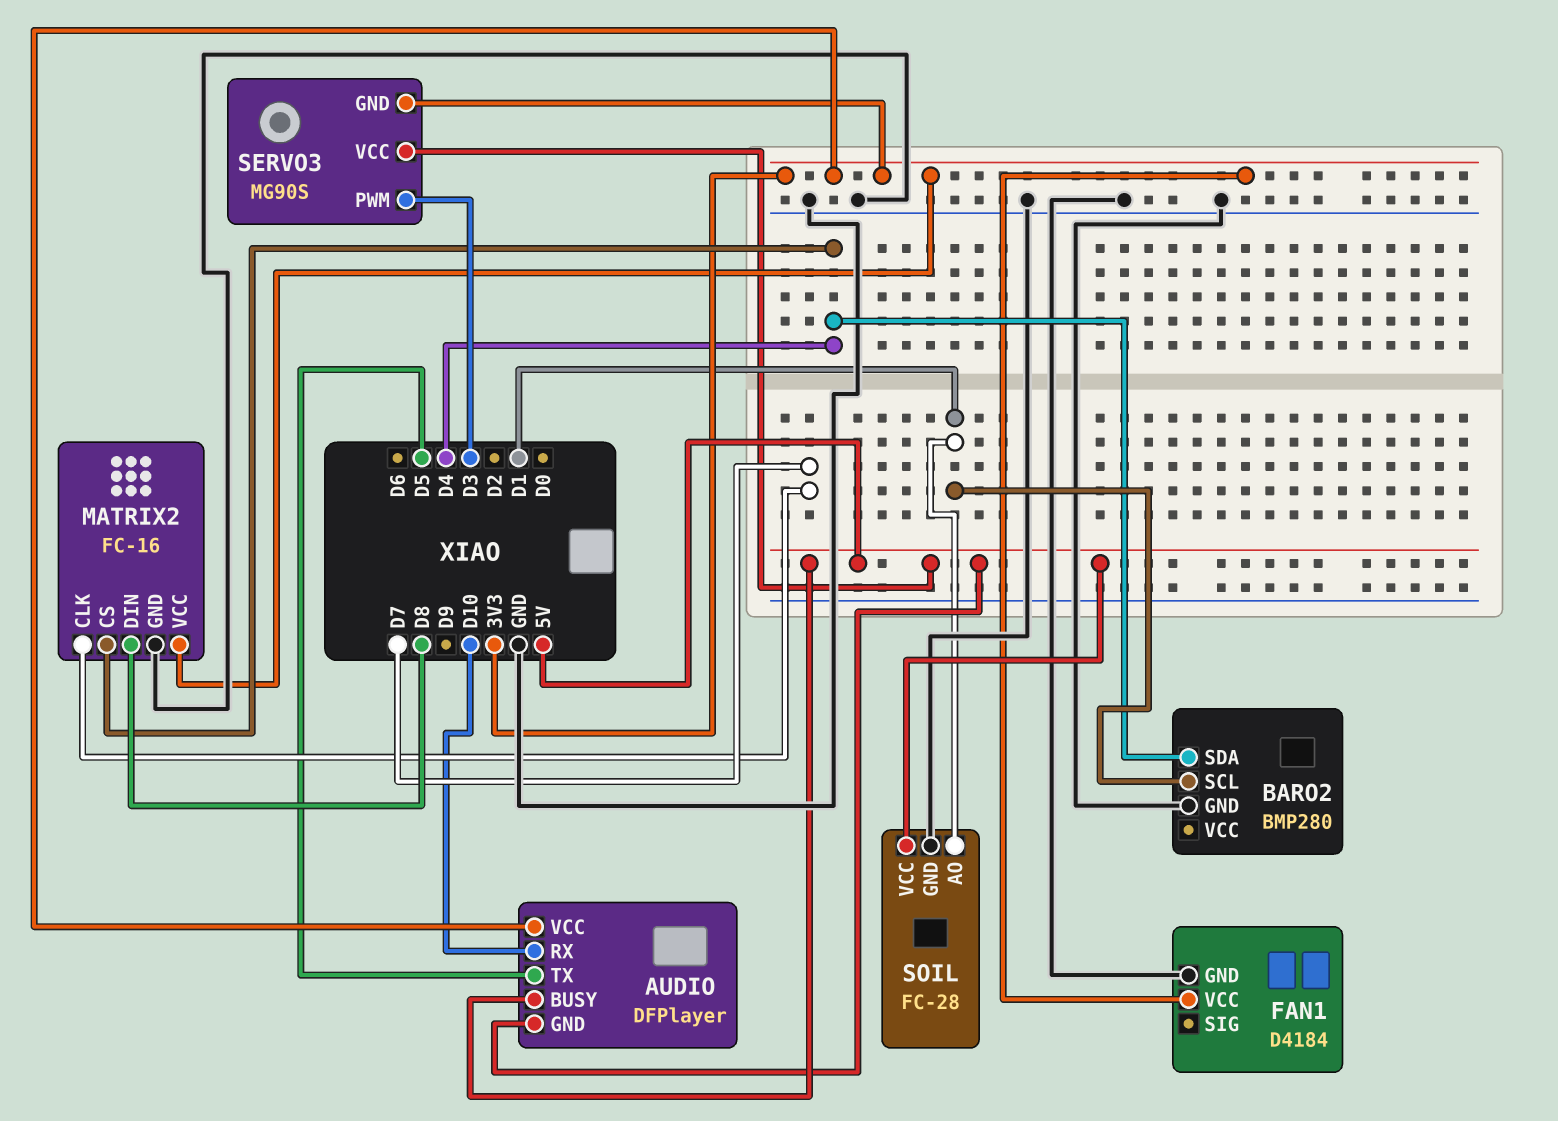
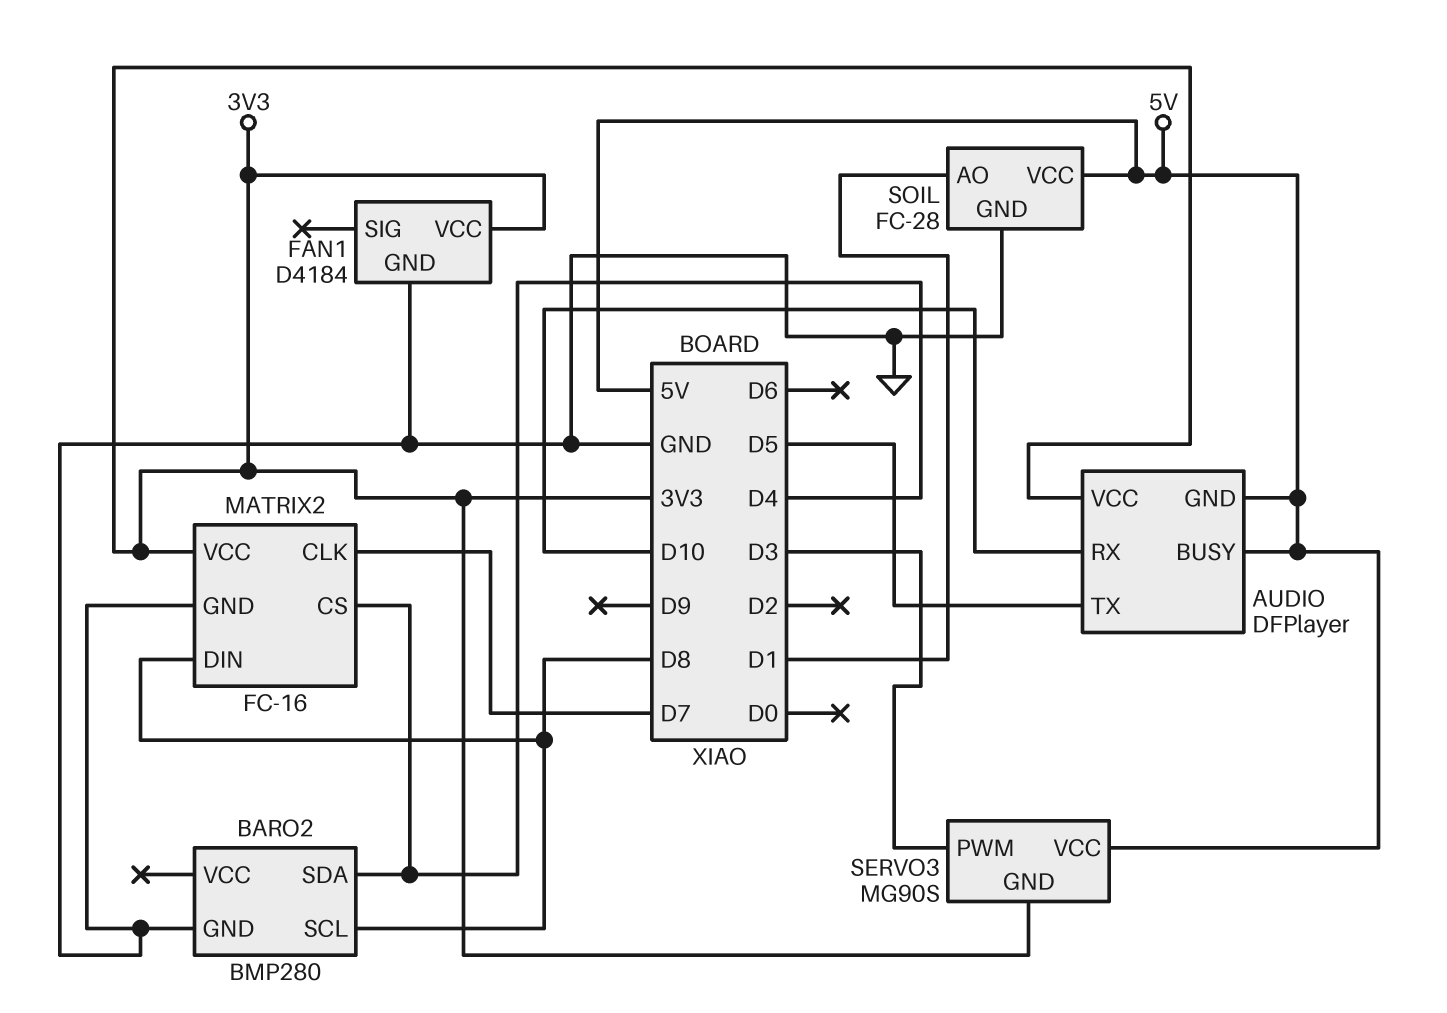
BARO2 pin SCL: D1 -> D8

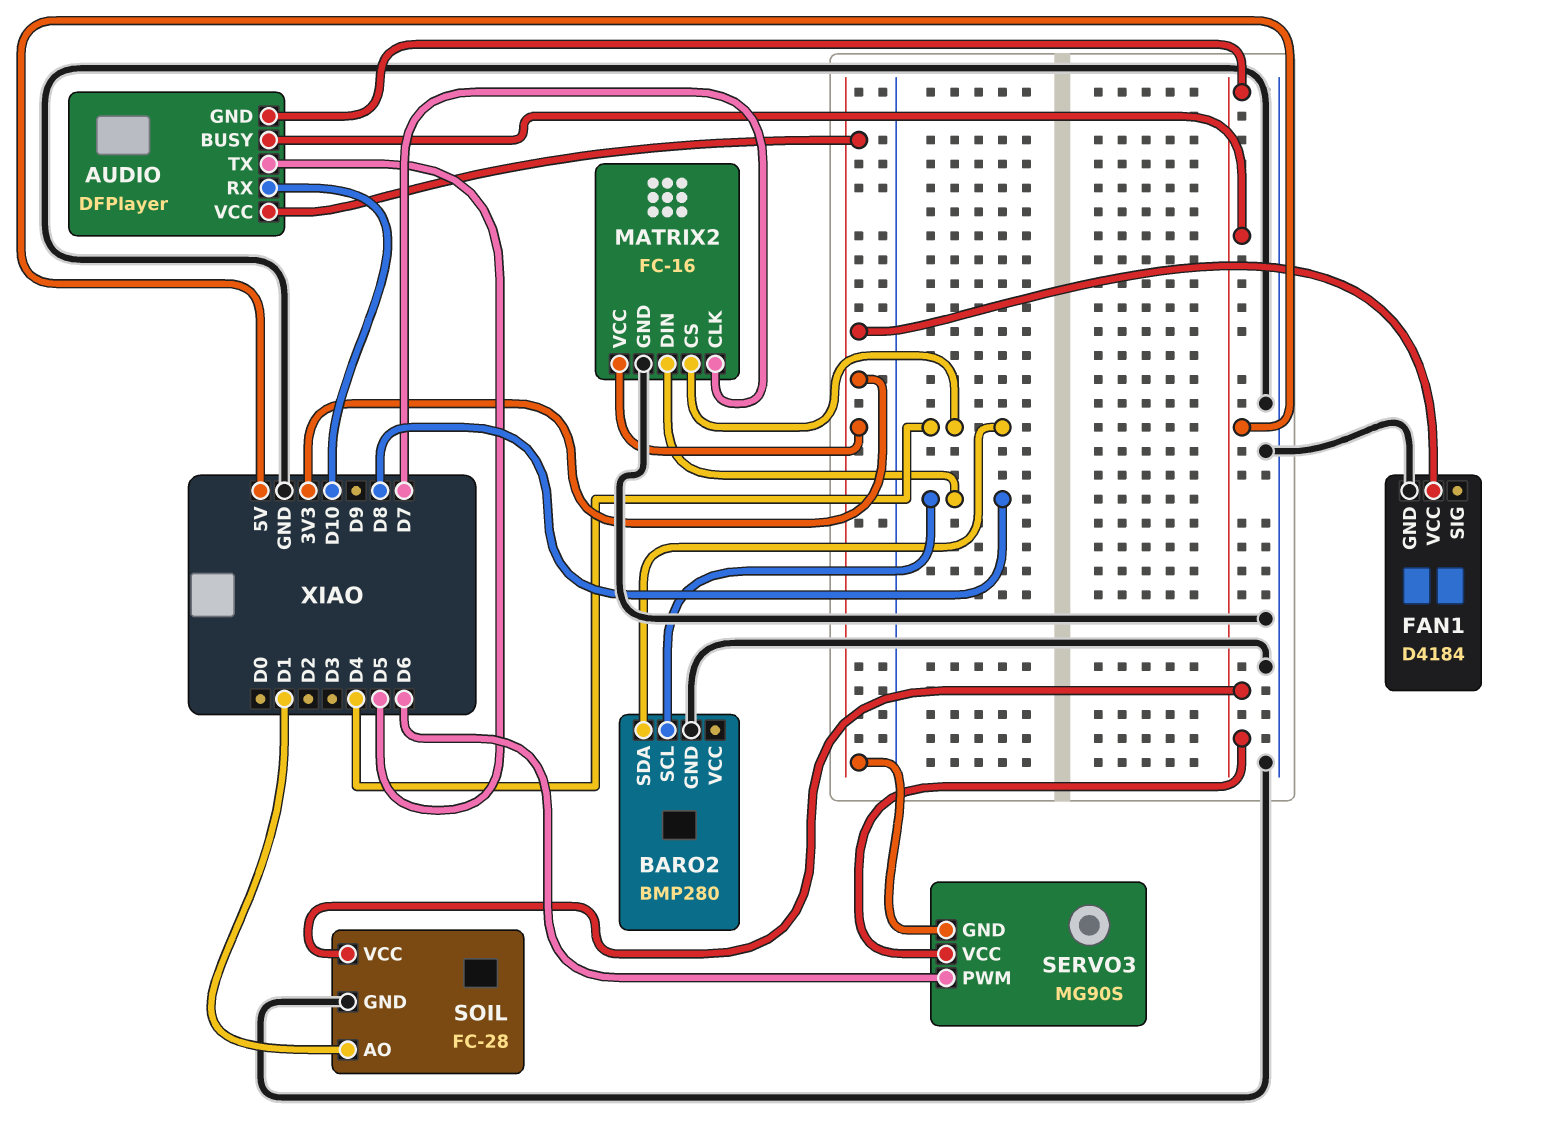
SERVO3 pin PWM: D3 -> D6

